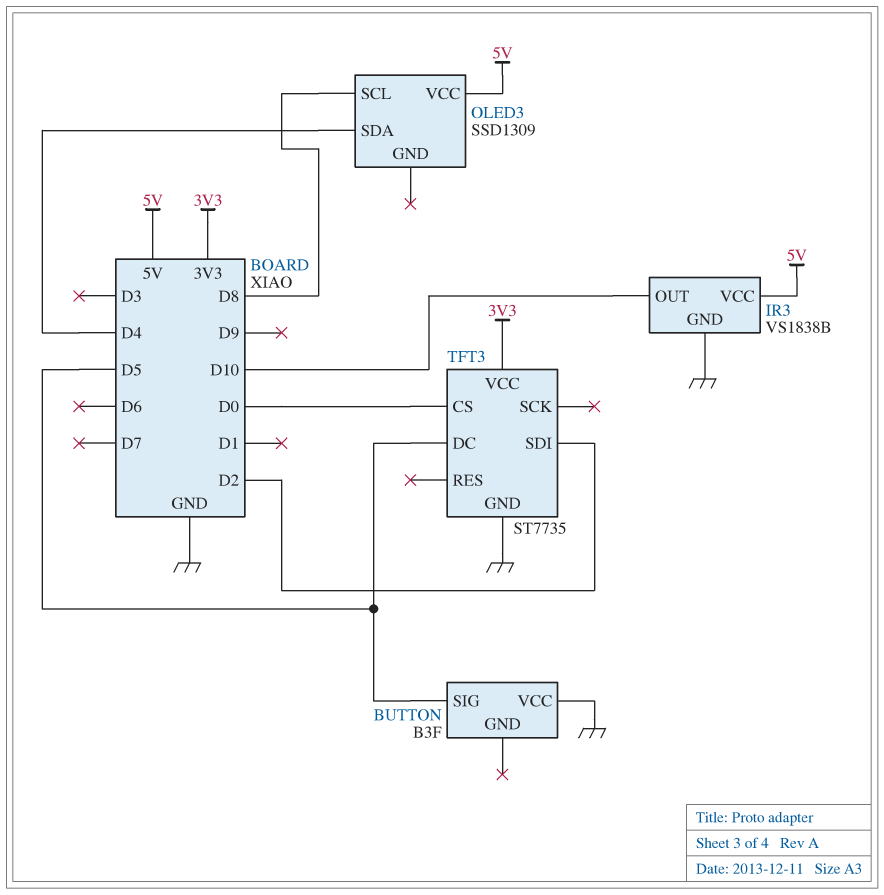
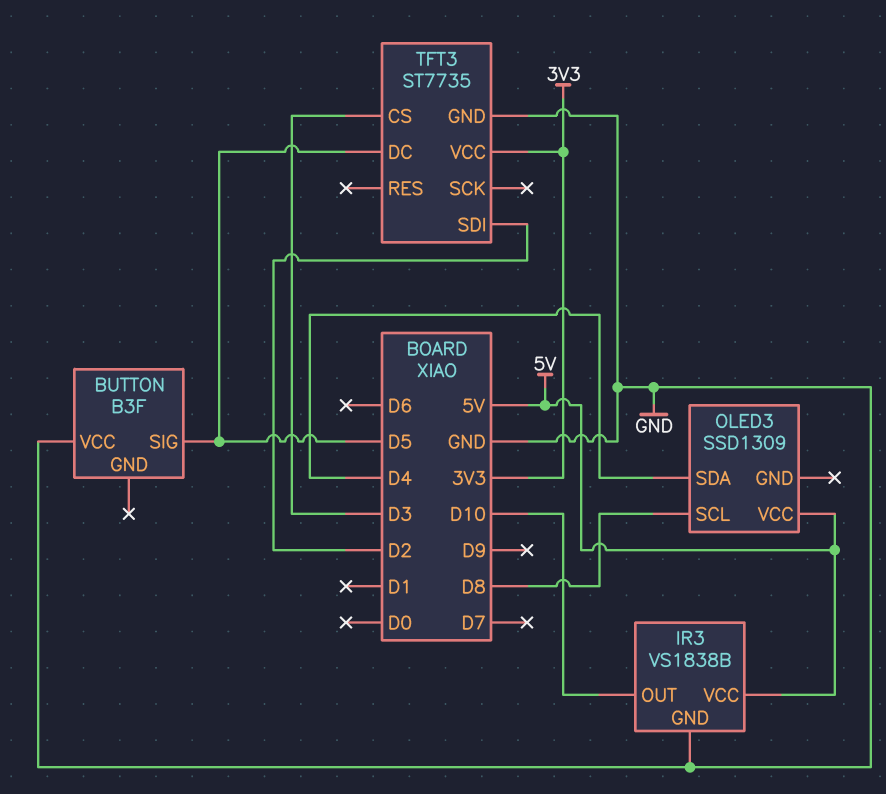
TFT3 pin CS: D0 -> D3

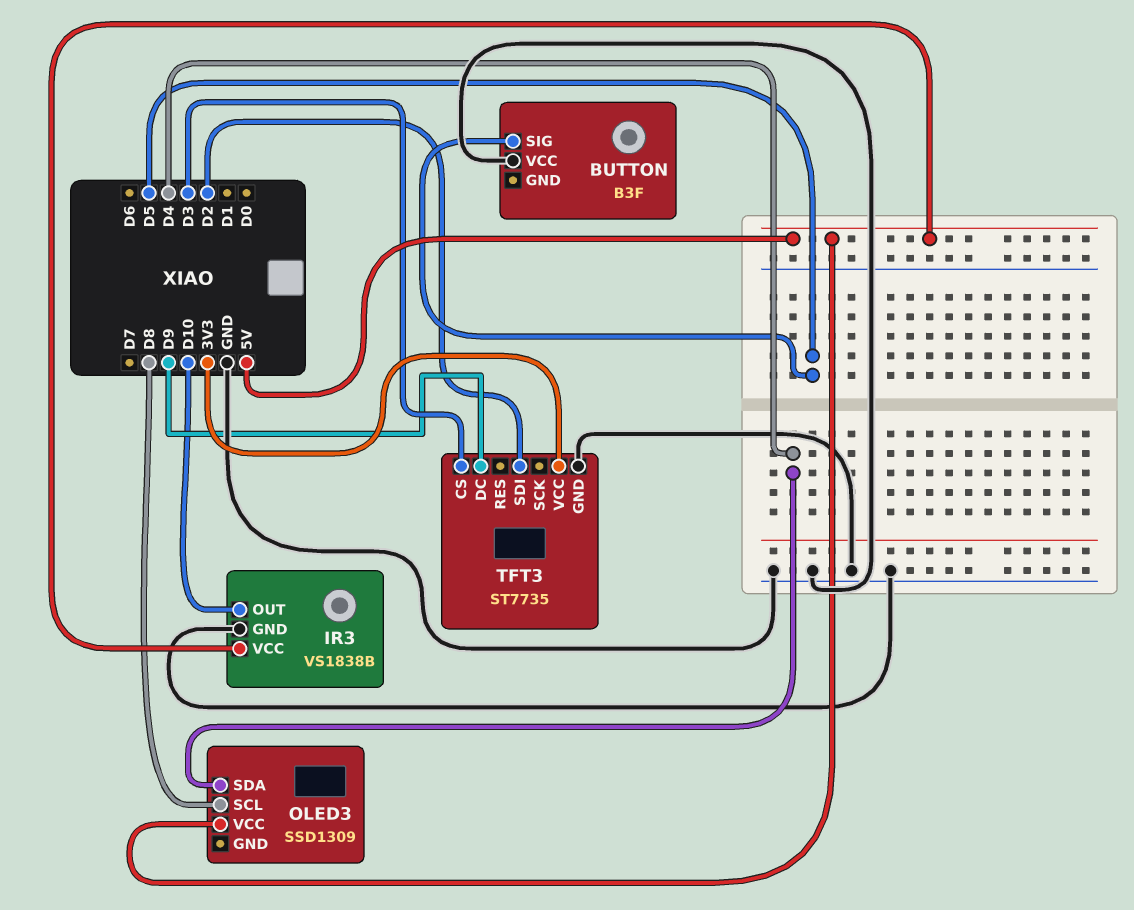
TFT3 pin DC: D5 -> D9

